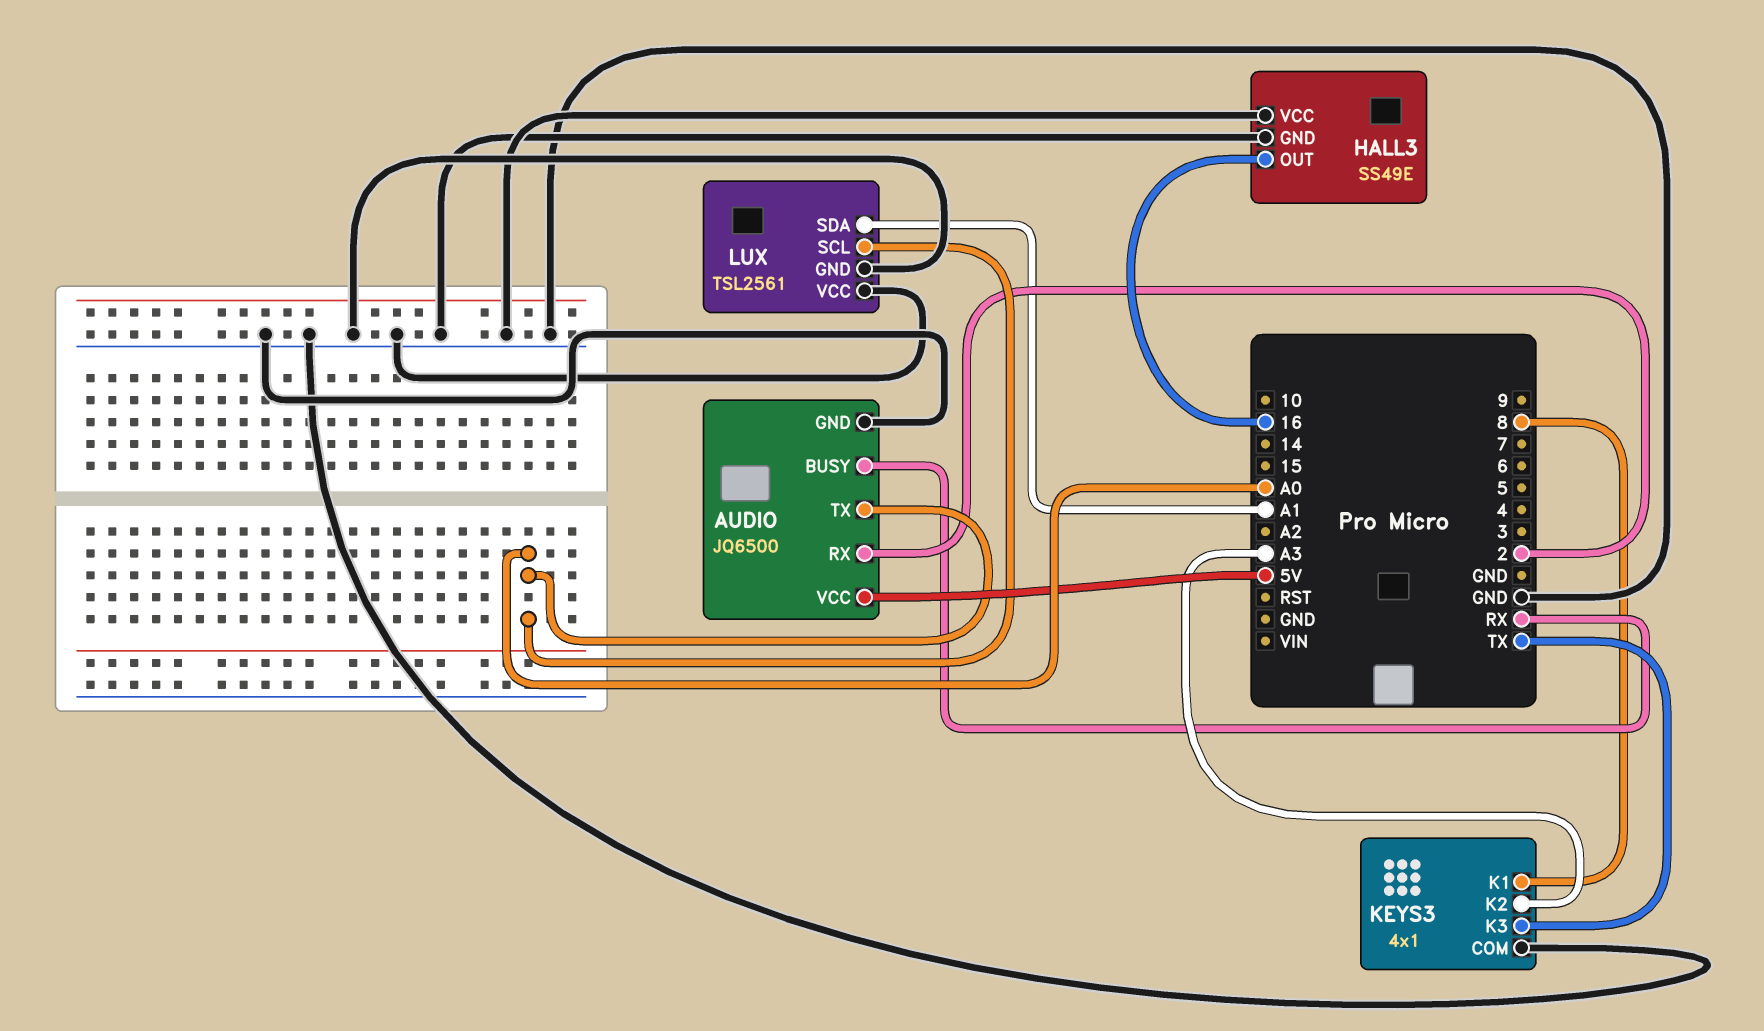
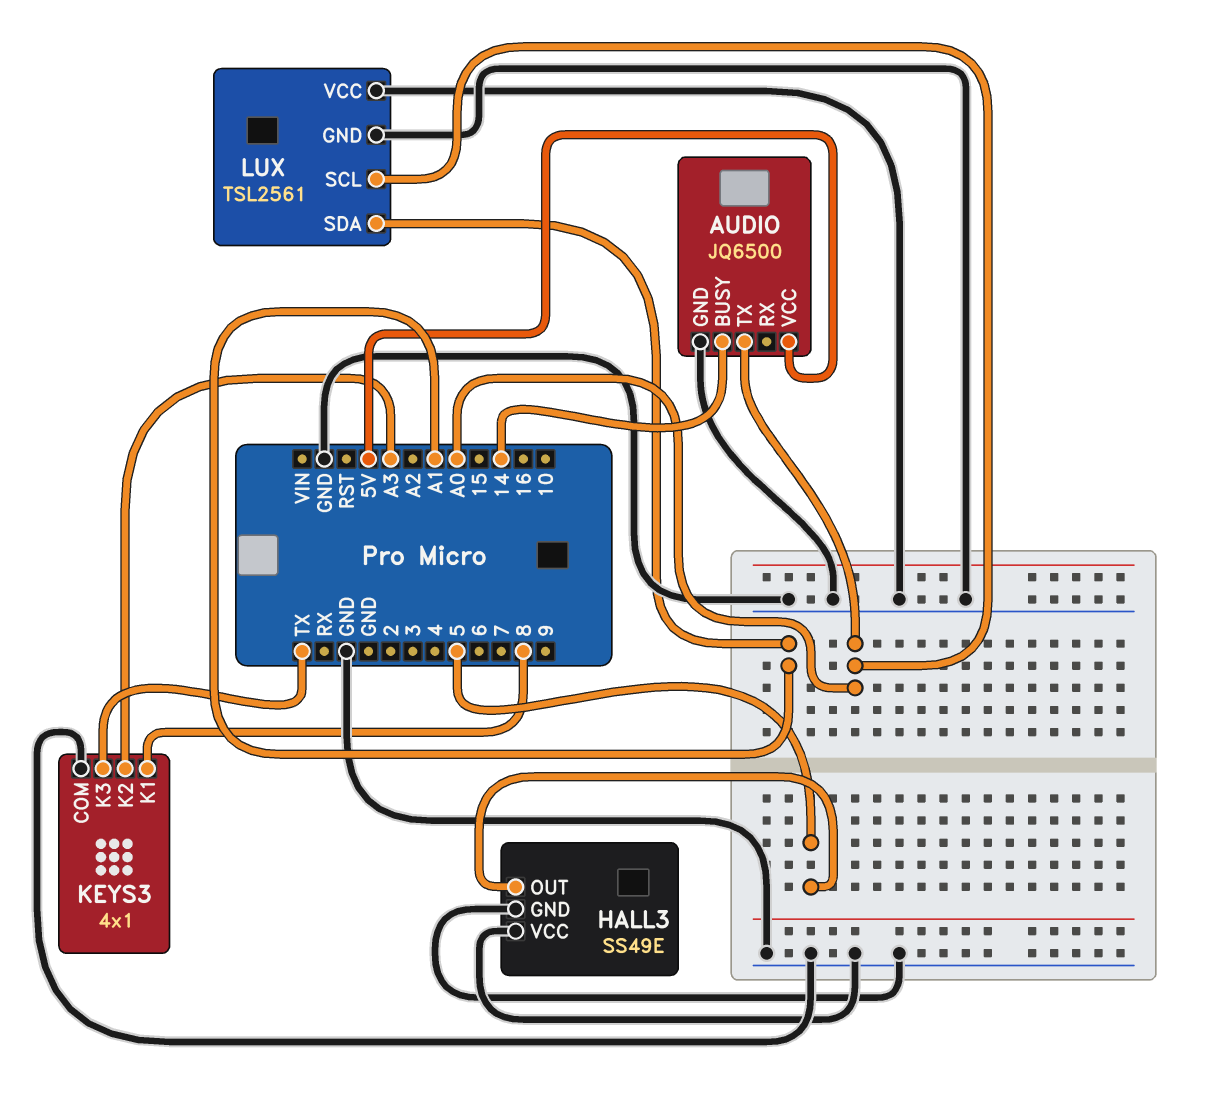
AUDIO pin BUSY: RX -> 14
AUDIO pin RX: 2 -> none
HALL3 pin OUT: 16 -> 5

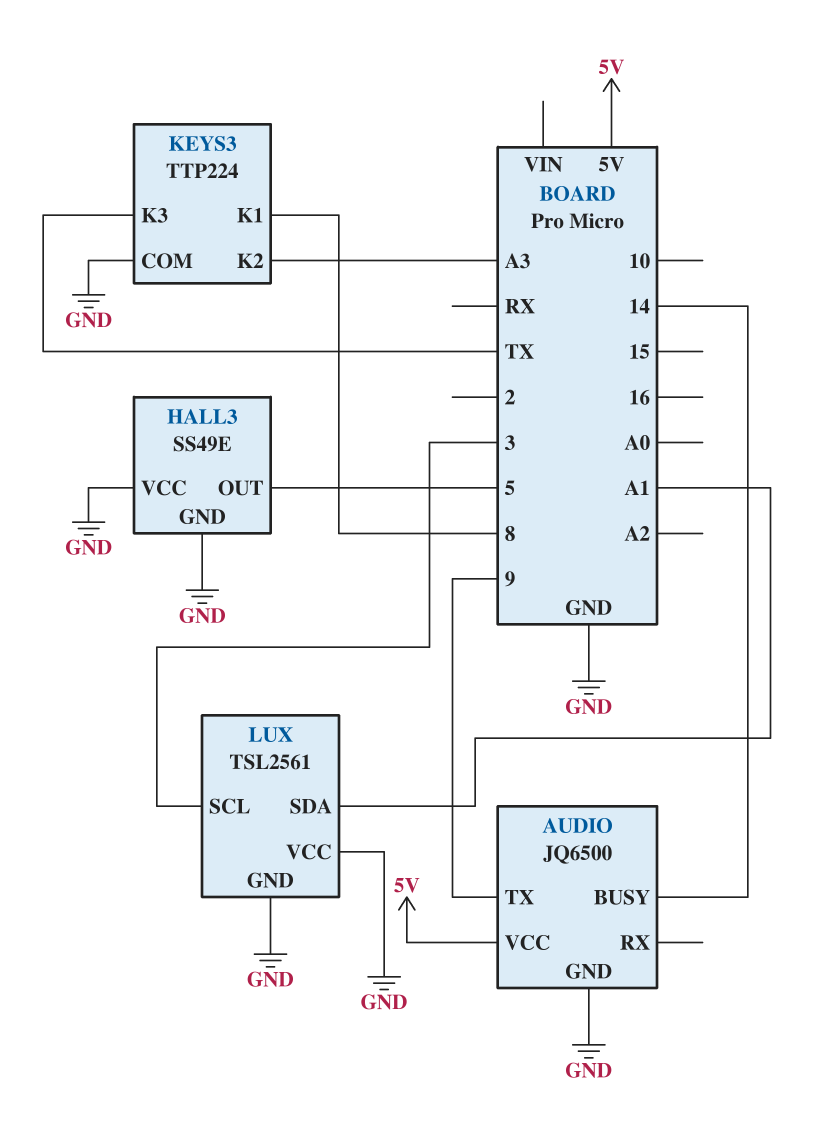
AUDIO pin TX: A0 -> 9
KEYS3: 4x1 -> TTP224
LUX pin SCL: A0 -> 3

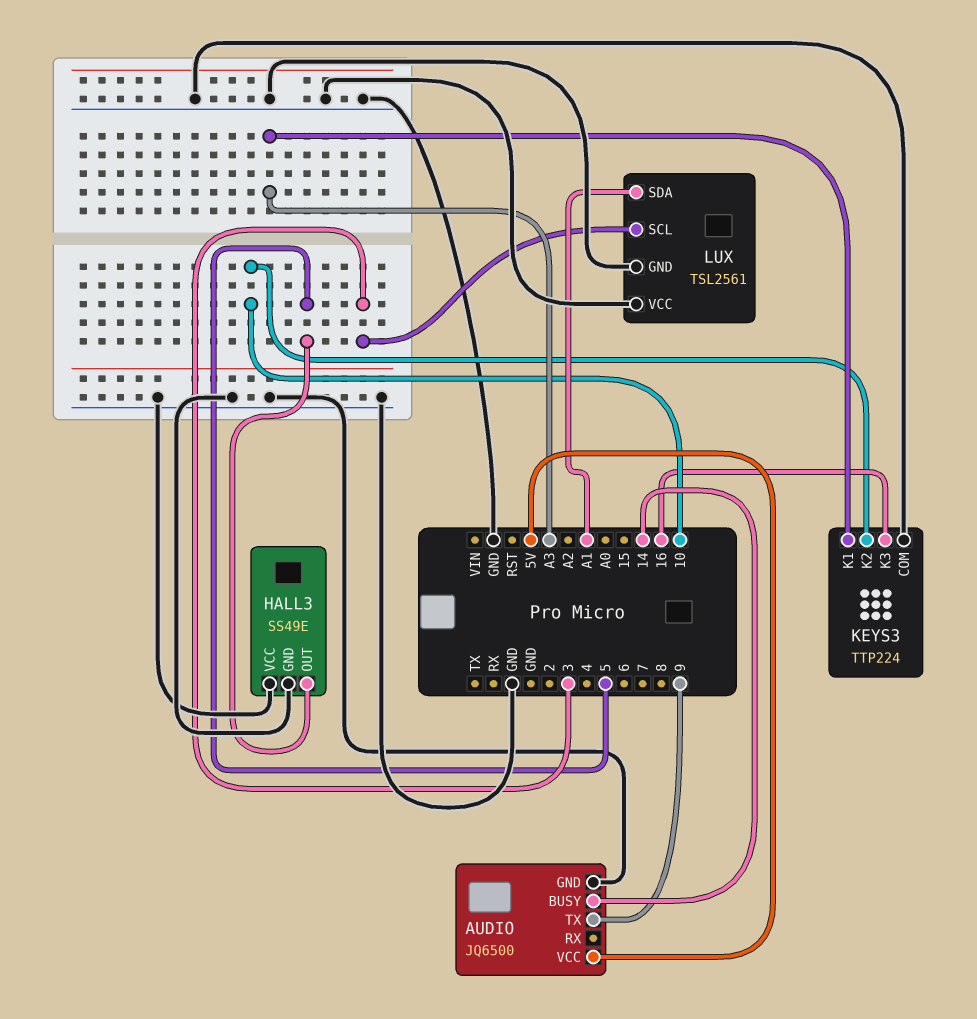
KEYS3 pin K1: 8 -> A3
KEYS3 pin K2: A3 -> 10
KEYS3 pin K3: TX -> 16

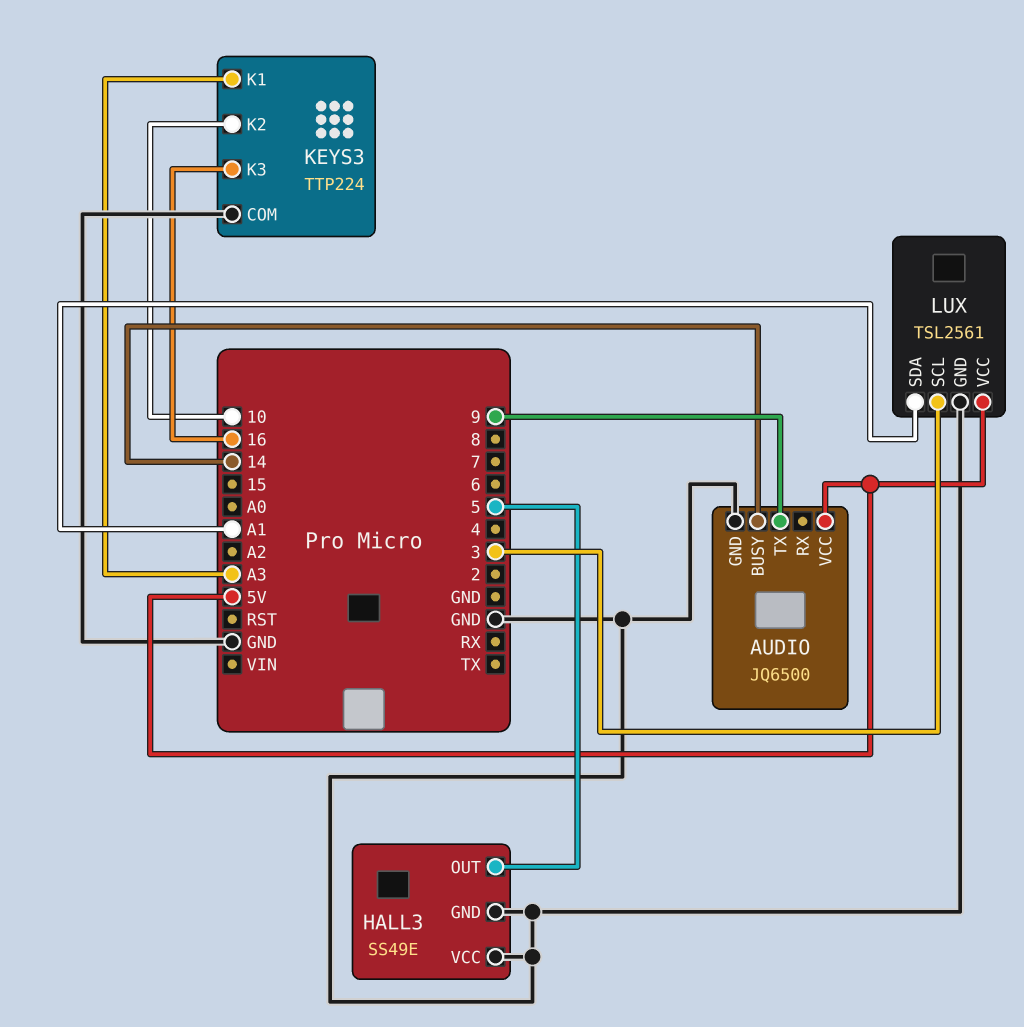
LUX pin VCC: GND -> 5V

